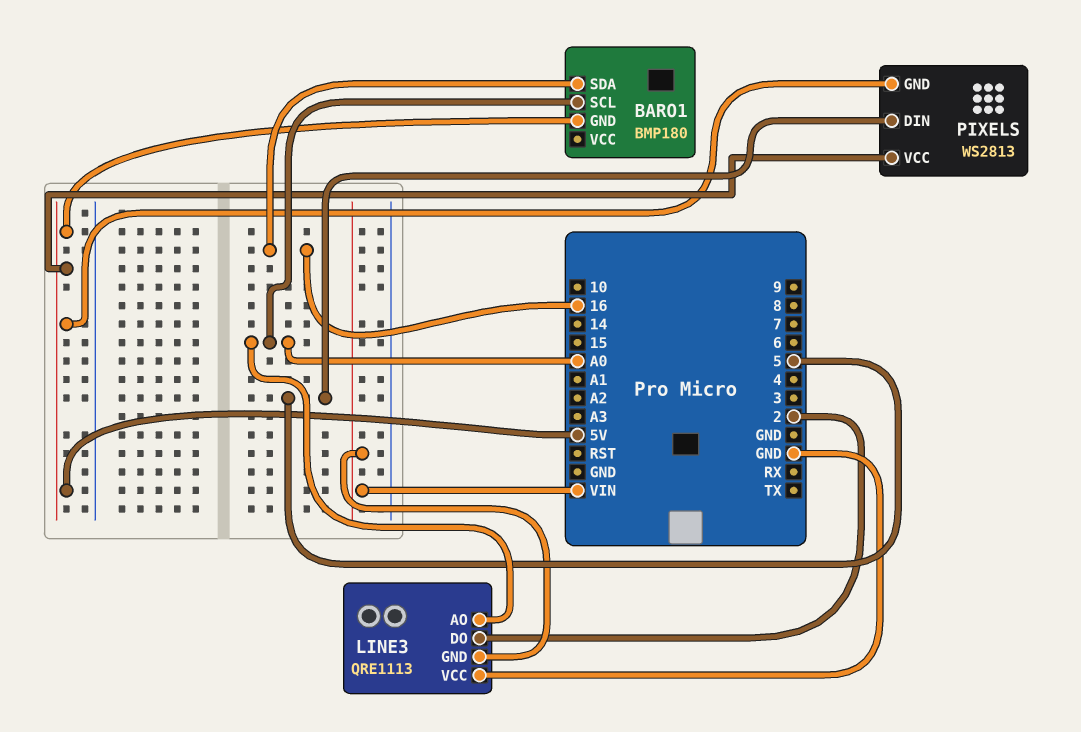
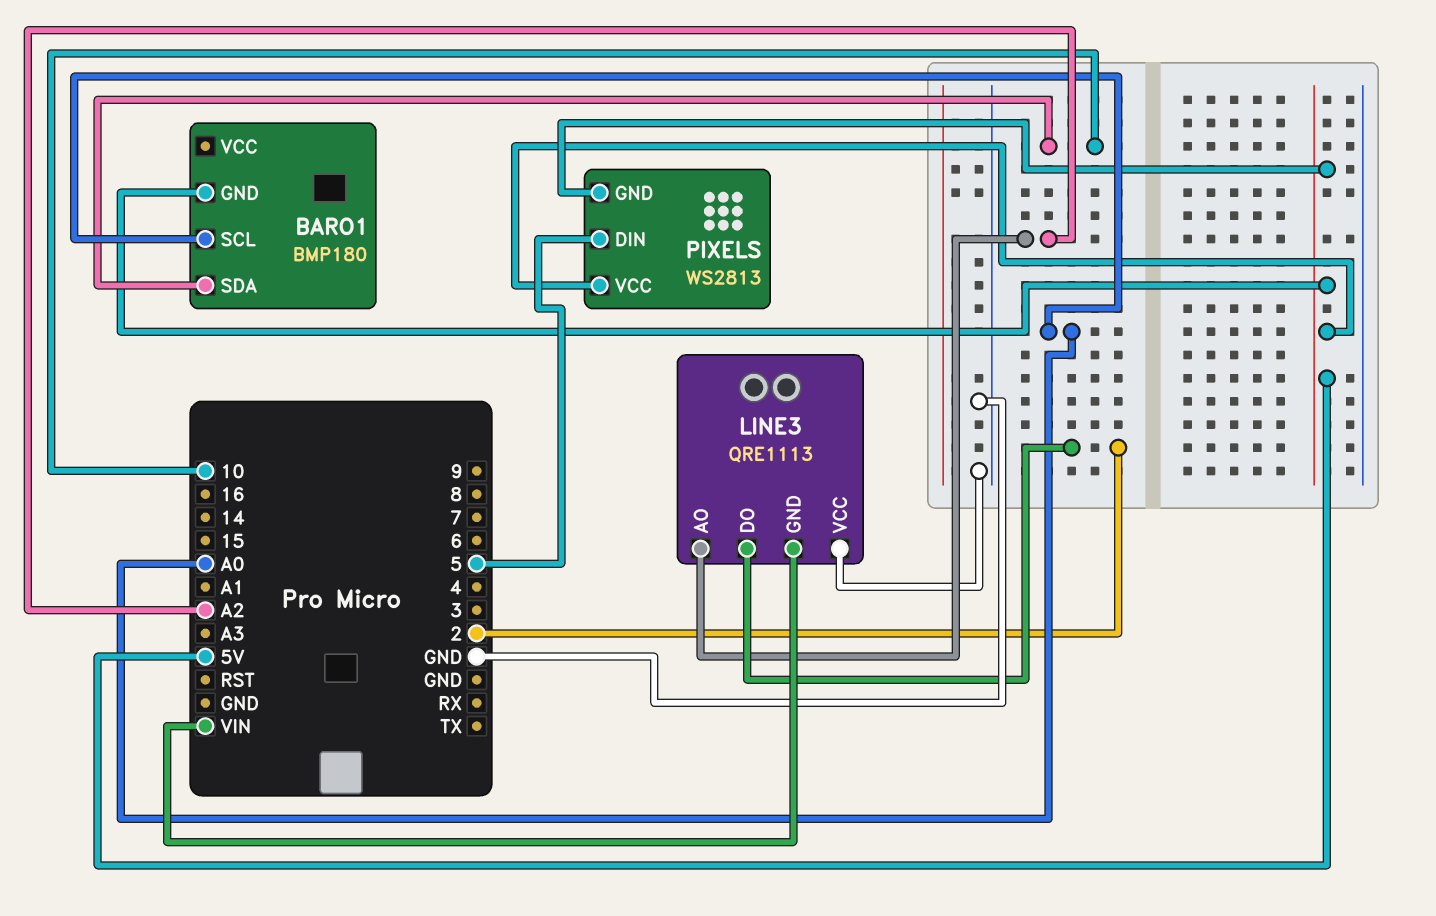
BARO1 pin SDA: 16 -> 10
LINE3 pin AO: A0 -> A2

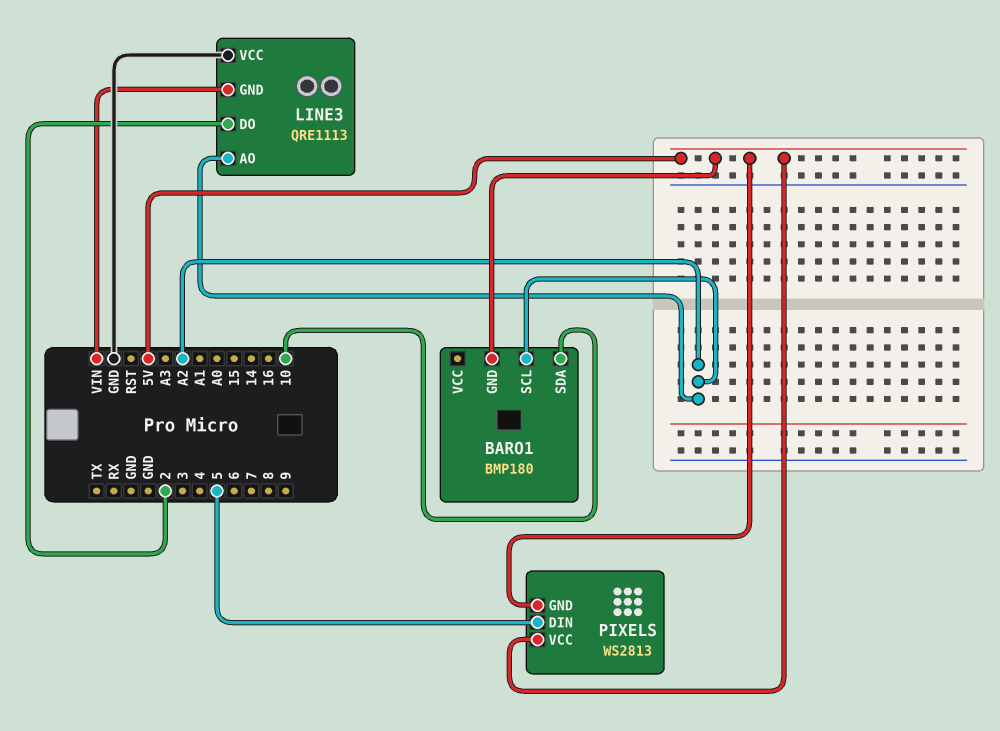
BARO1 pin SCL: A0 -> A2

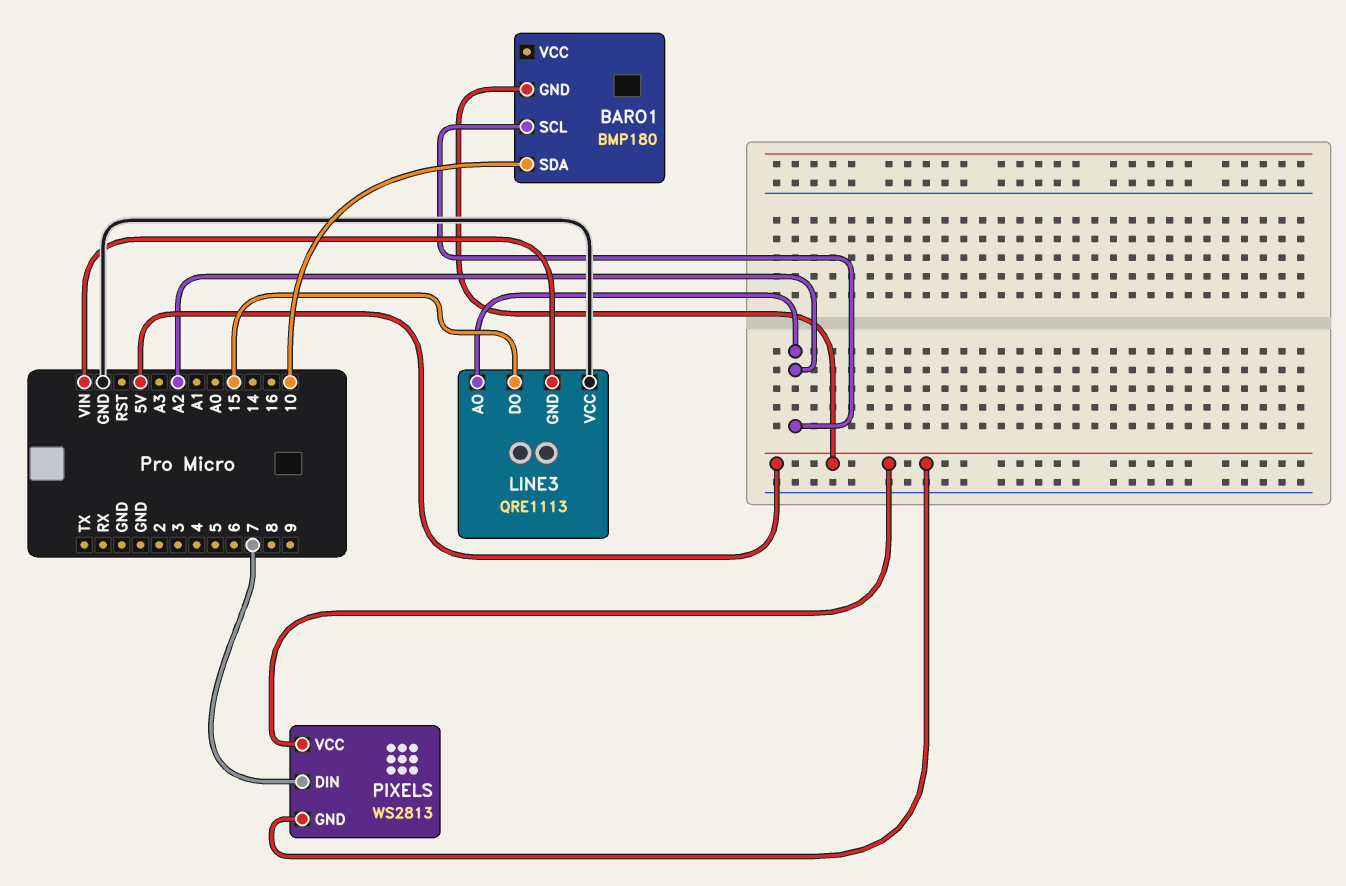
LINE3 pin DO: 2 -> 15
PIXELS pin DIN: 5 -> 7

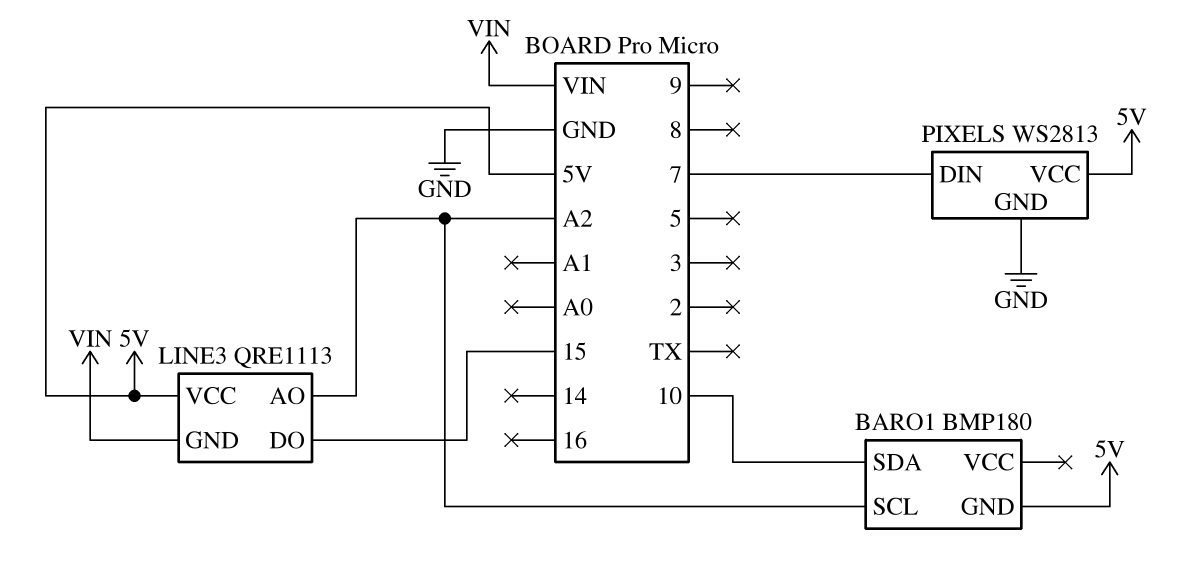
LINE3 pin VCC: GND -> 5V
PIXELS pin GND: 5V -> GND

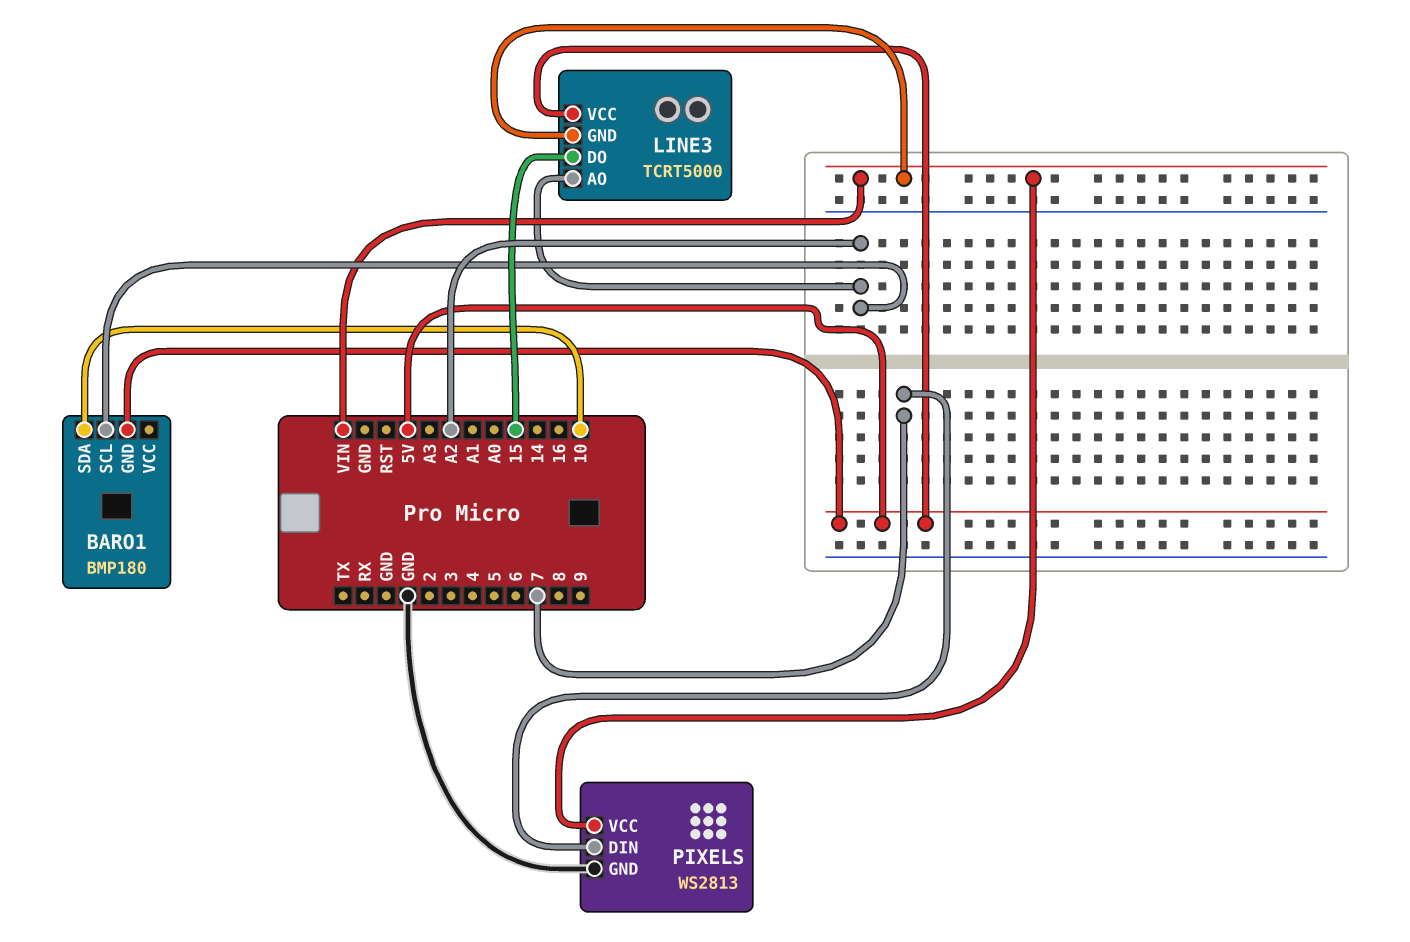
LINE3: QRE1113 -> TCRT5000
PIXELS pin VCC: 5V -> VIN

